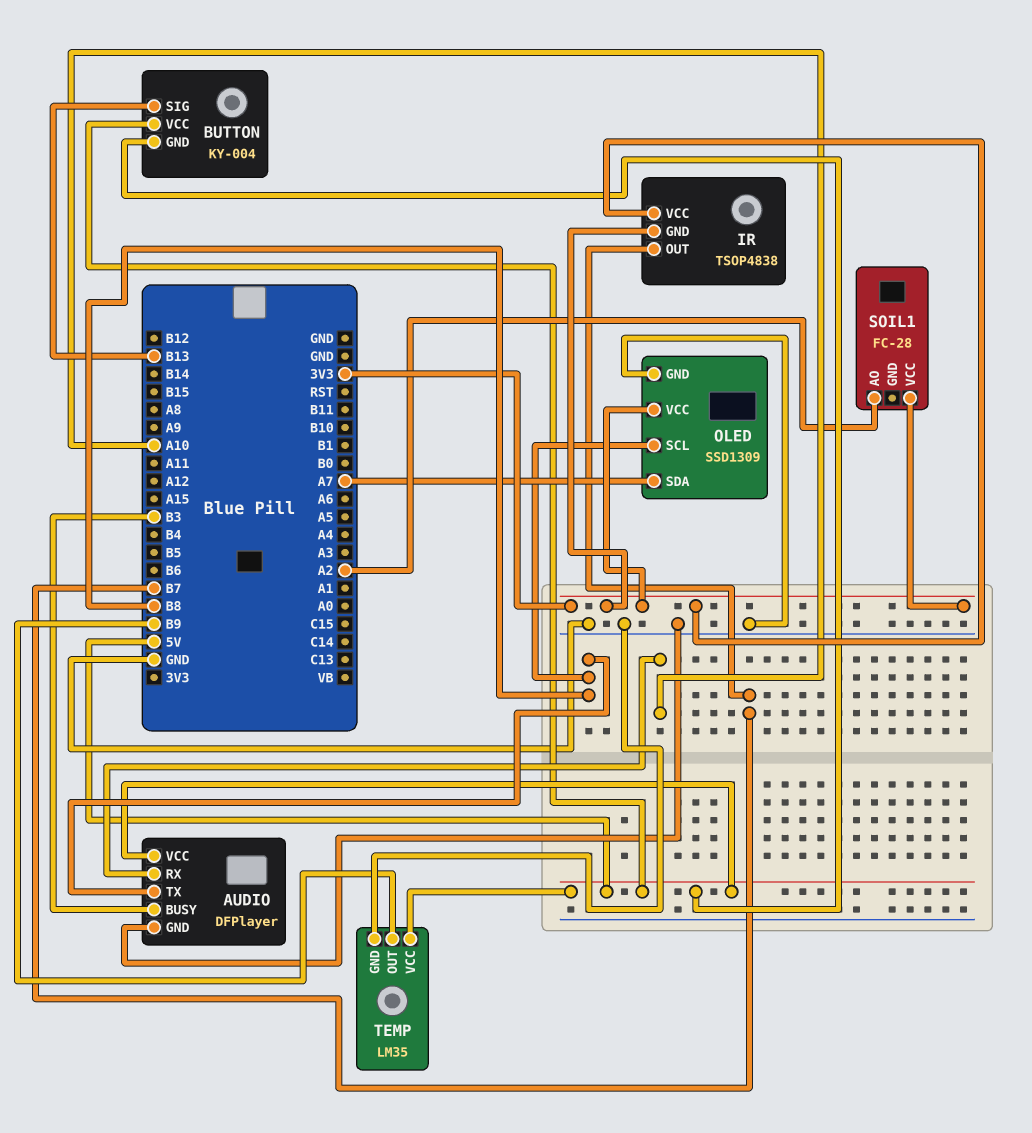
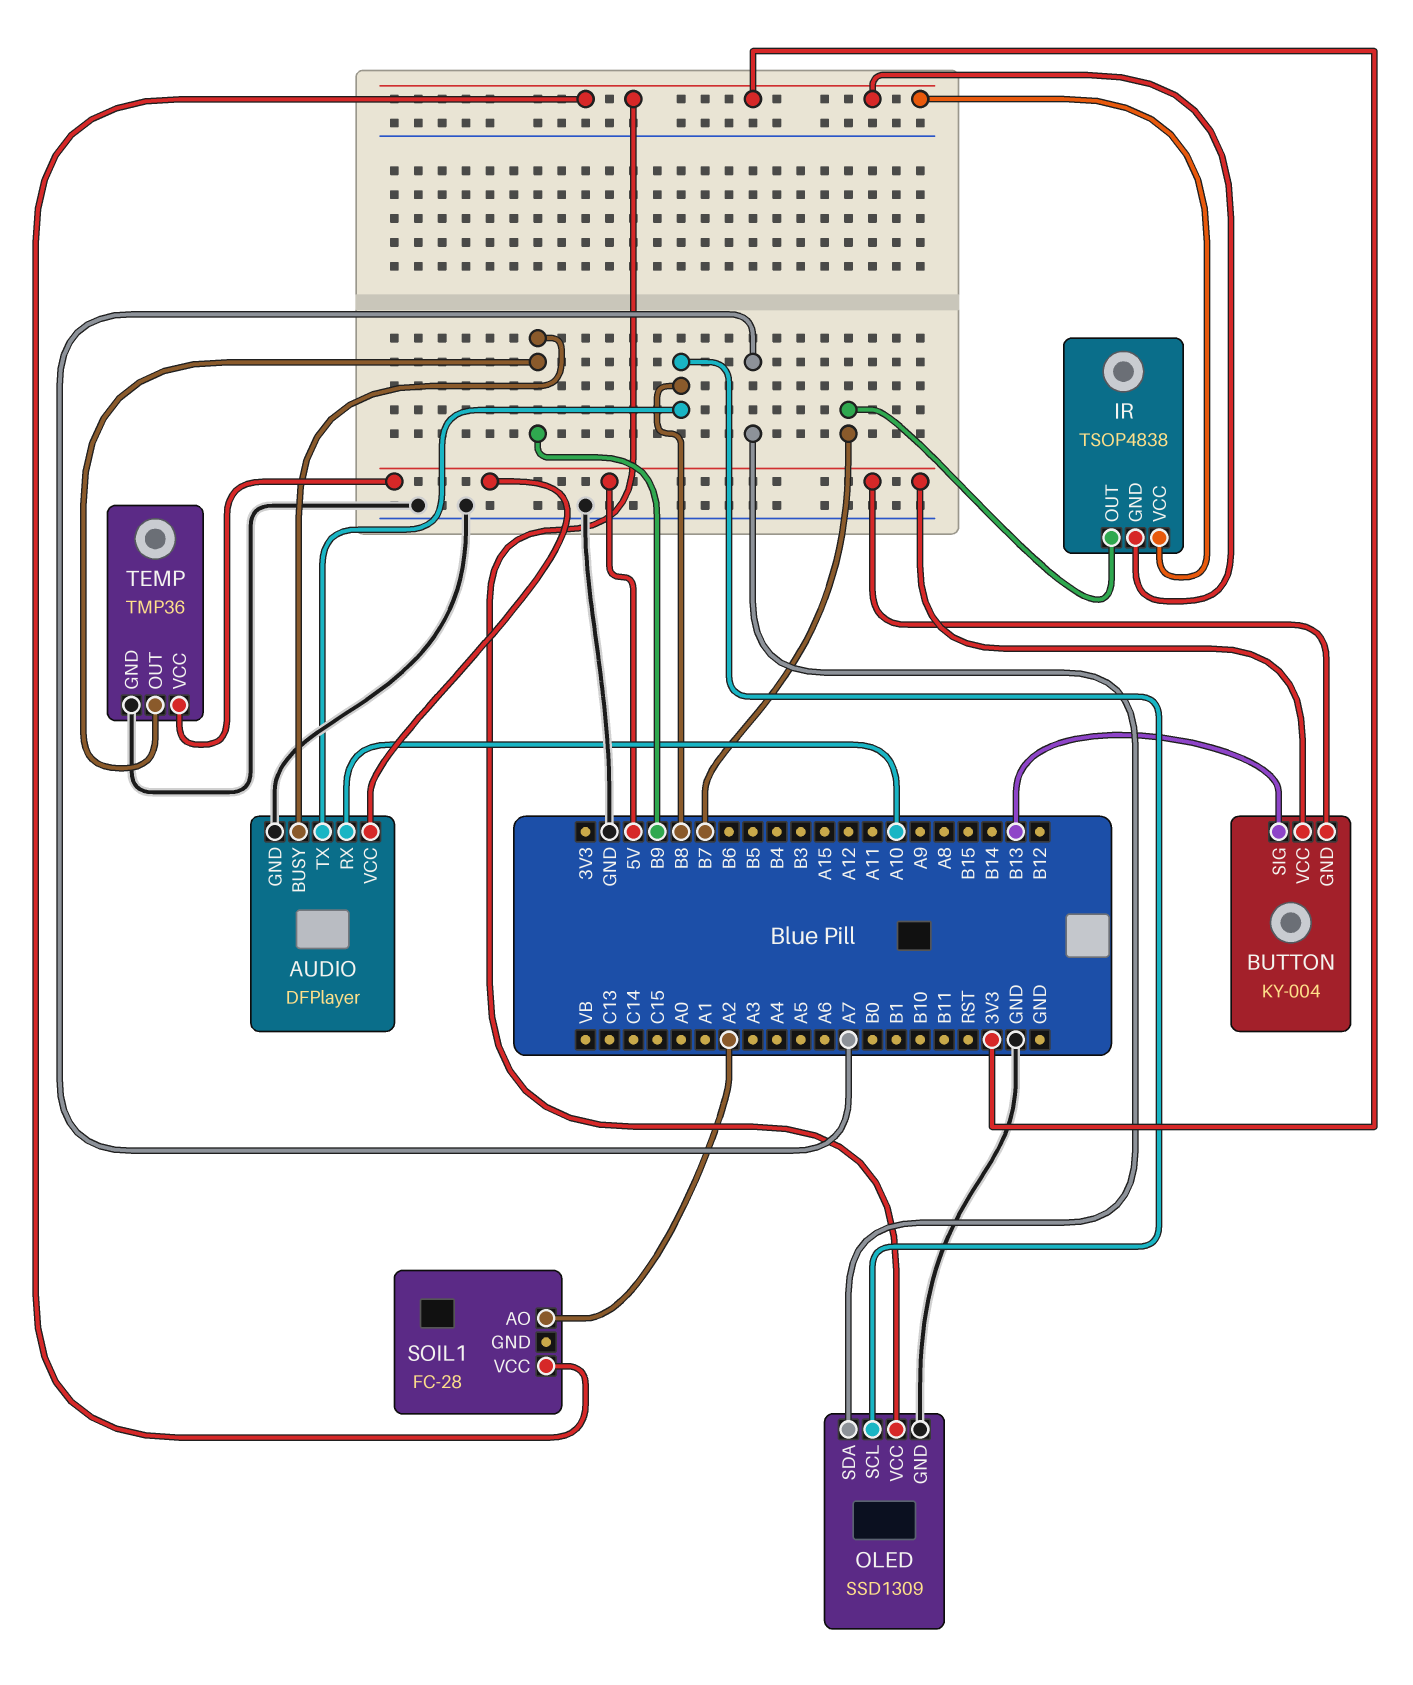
AUDIO pin BUSY: B3 -> B9
TEMP: LM35 -> TMP36

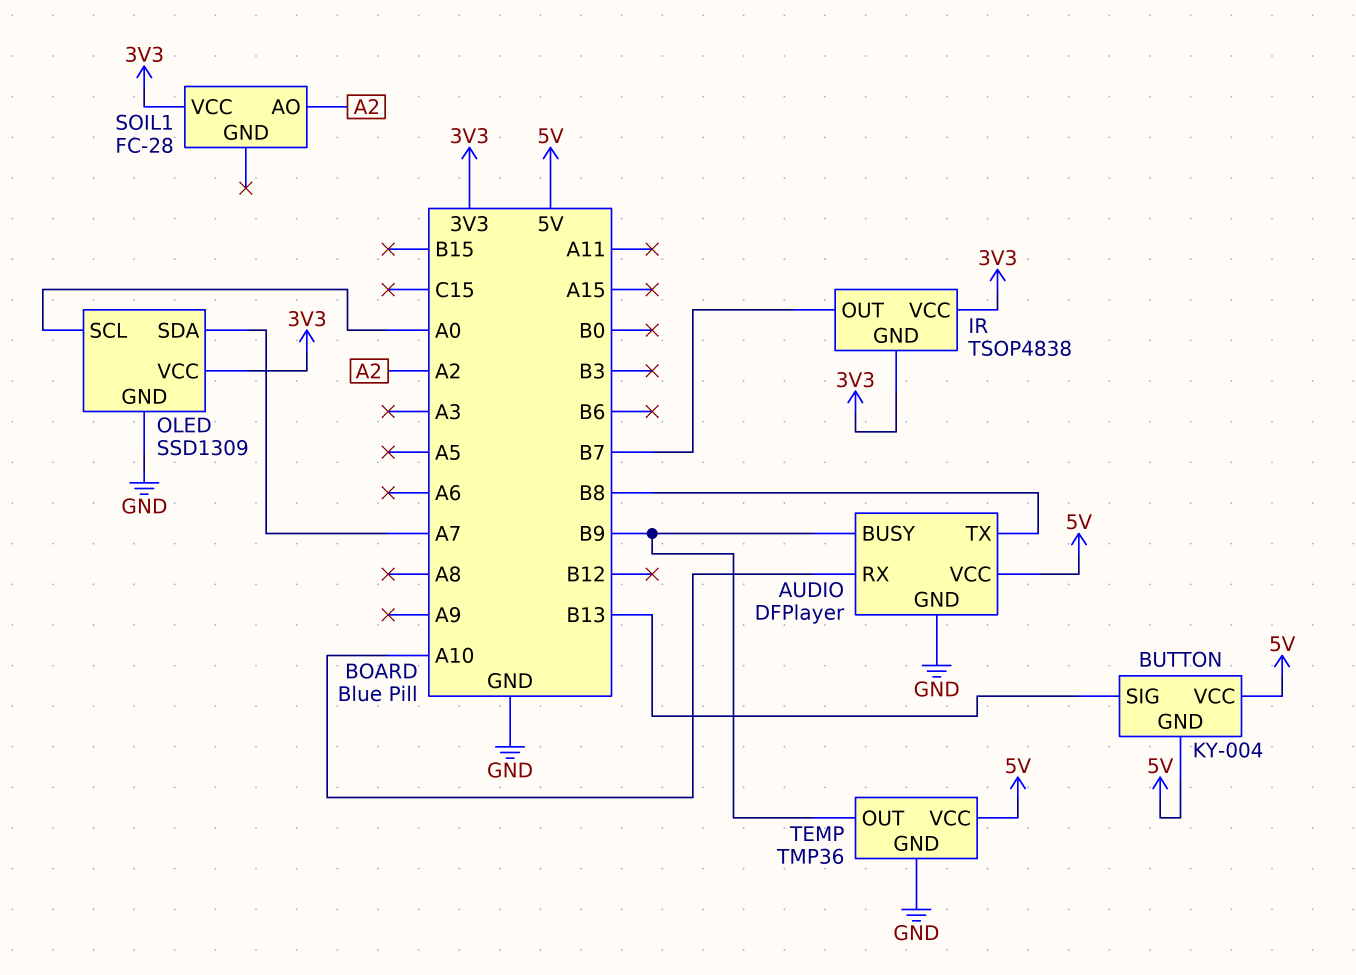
OLED pin SCL: B8 -> A0

